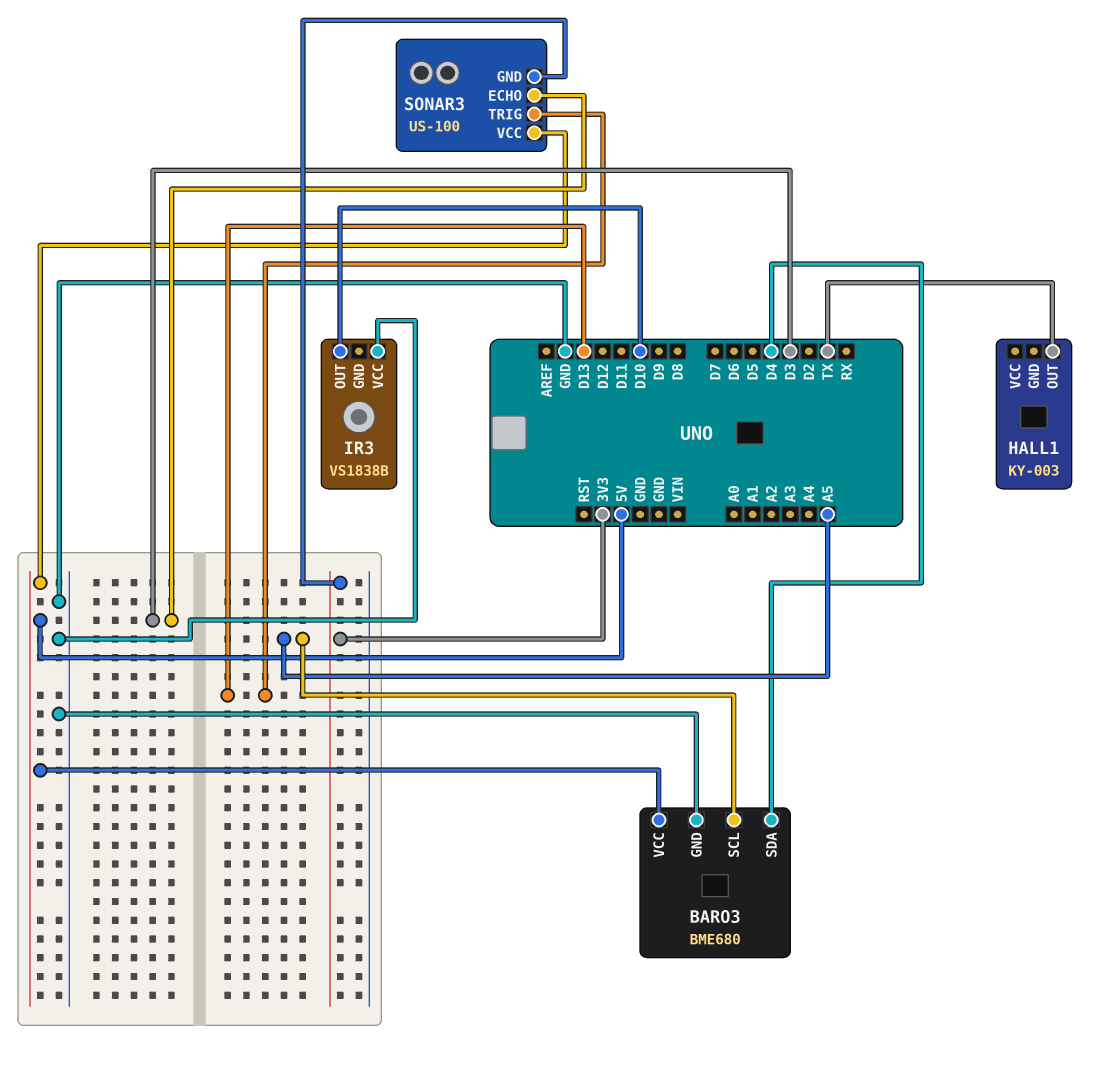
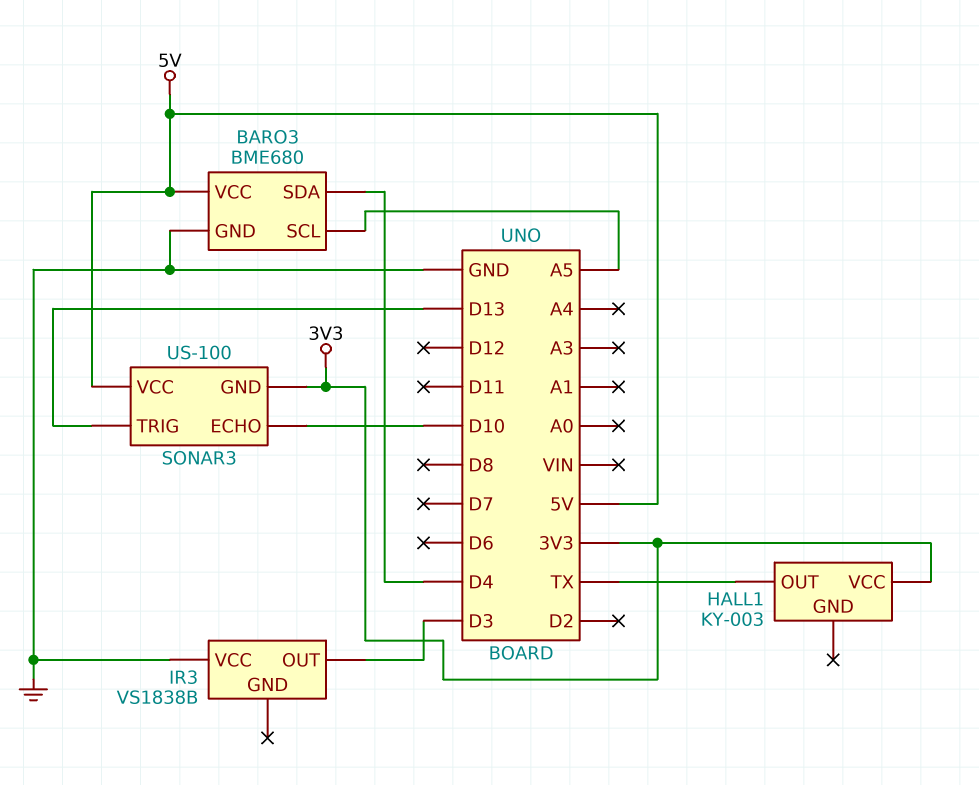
HALL1 pin VCC: none -> 3V3
IR3 pin OUT: D10 -> D3
SONAR3 pin ECHO: D3 -> D10

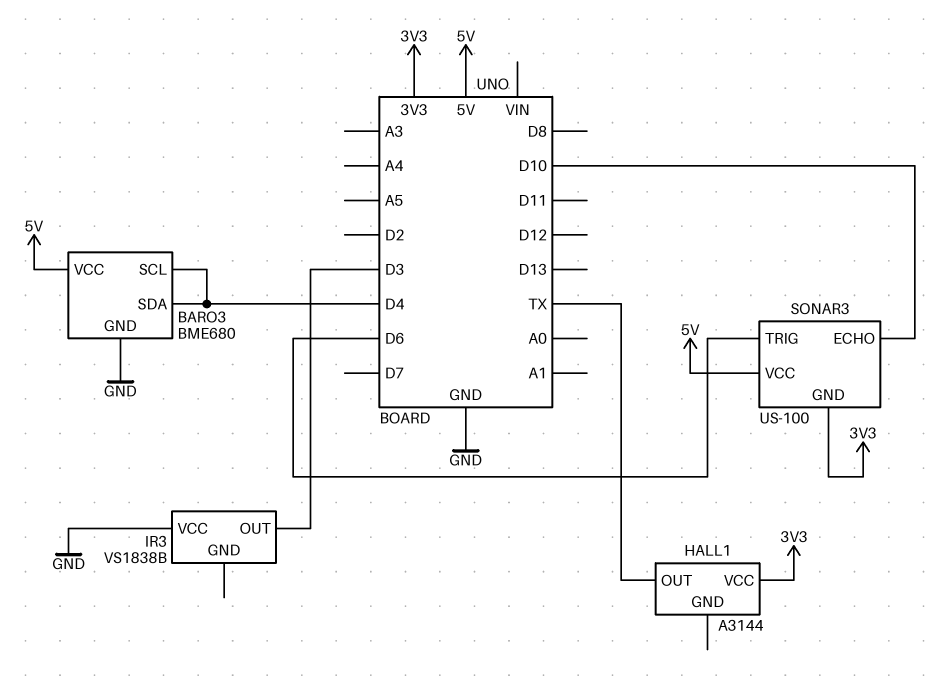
BARO3 pin SCL: A5 -> D4
HALL1: KY-003 -> A3144
SONAR3 pin TRIG: D13 -> D6

